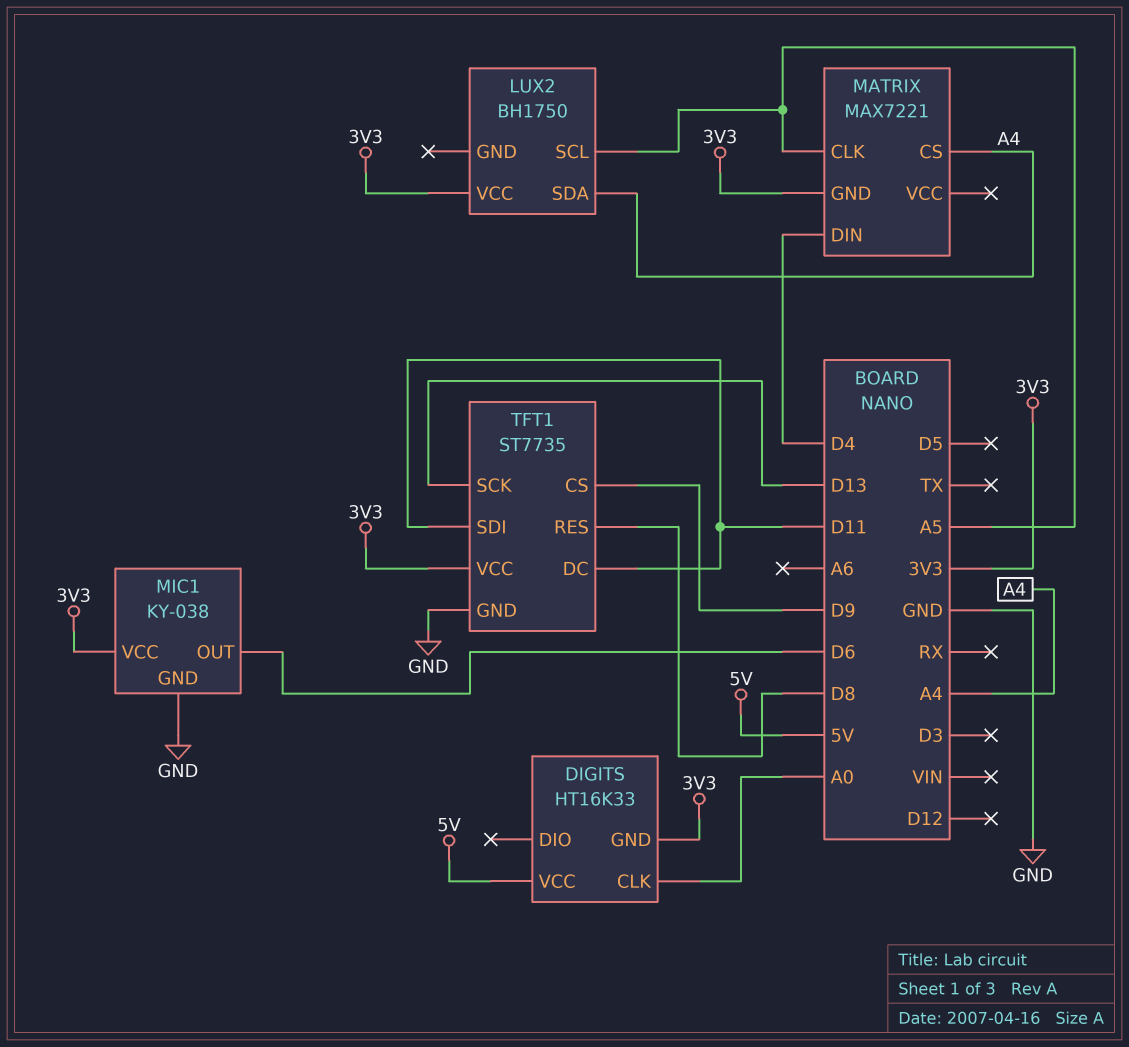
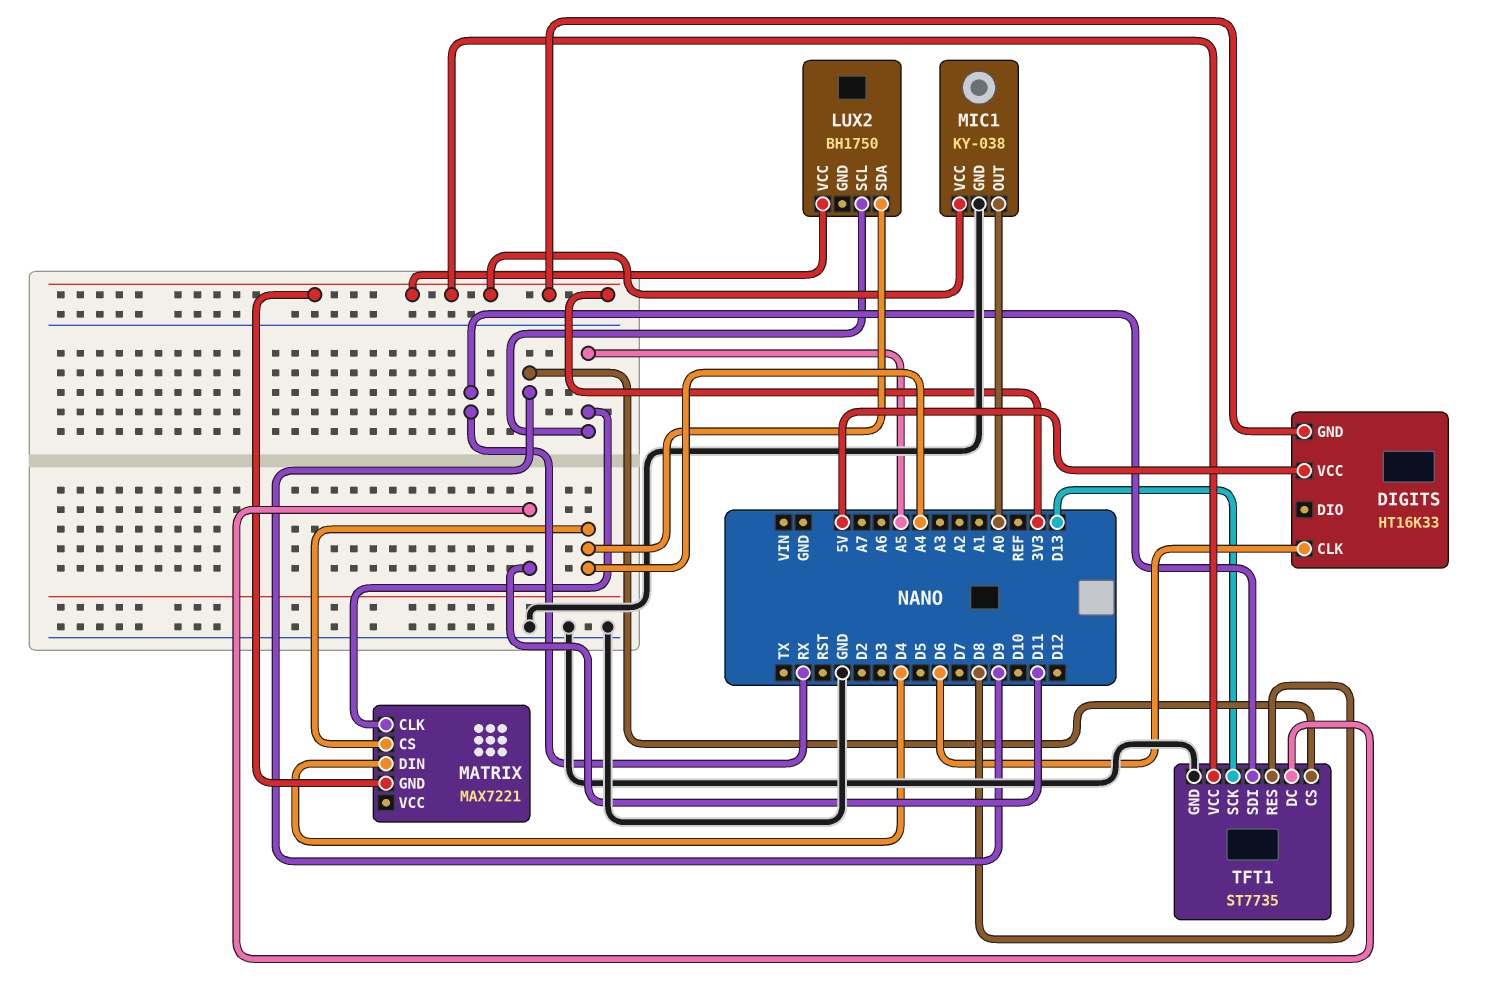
DIGITS pin CLK: A0 -> D6
MIC1 pin OUT: D6 -> A0
TFT1 pin SDI: D11 -> RX

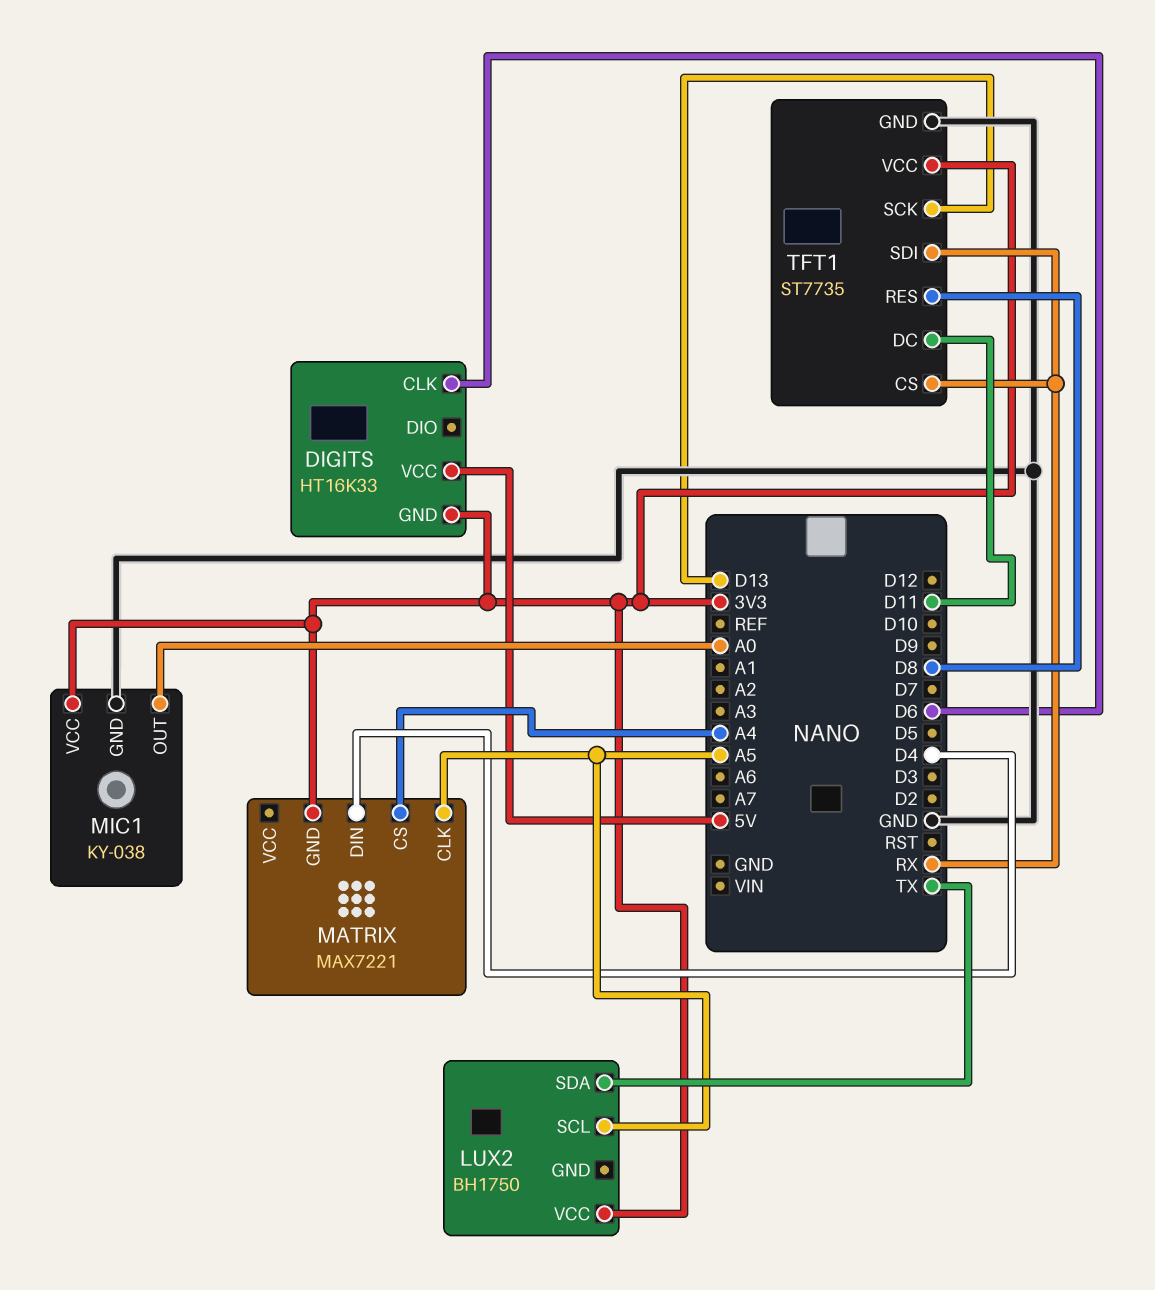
LUX2 pin SDA: A4 -> TX
TFT1 pin CS: D9 -> RX

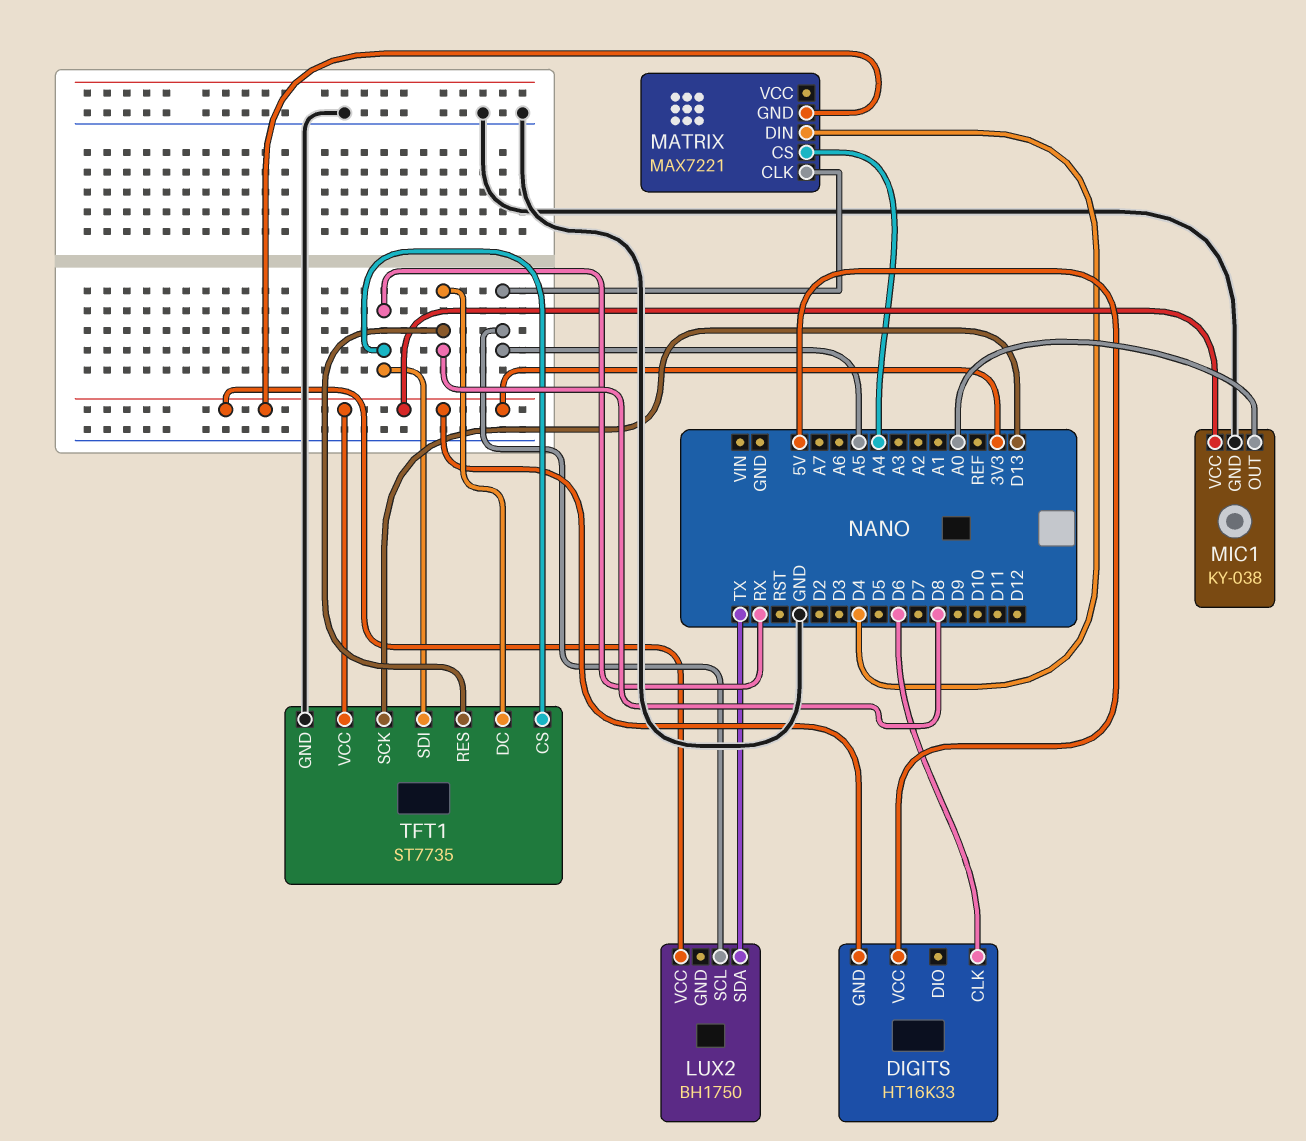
TFT1 pin DC: D11 -> D8

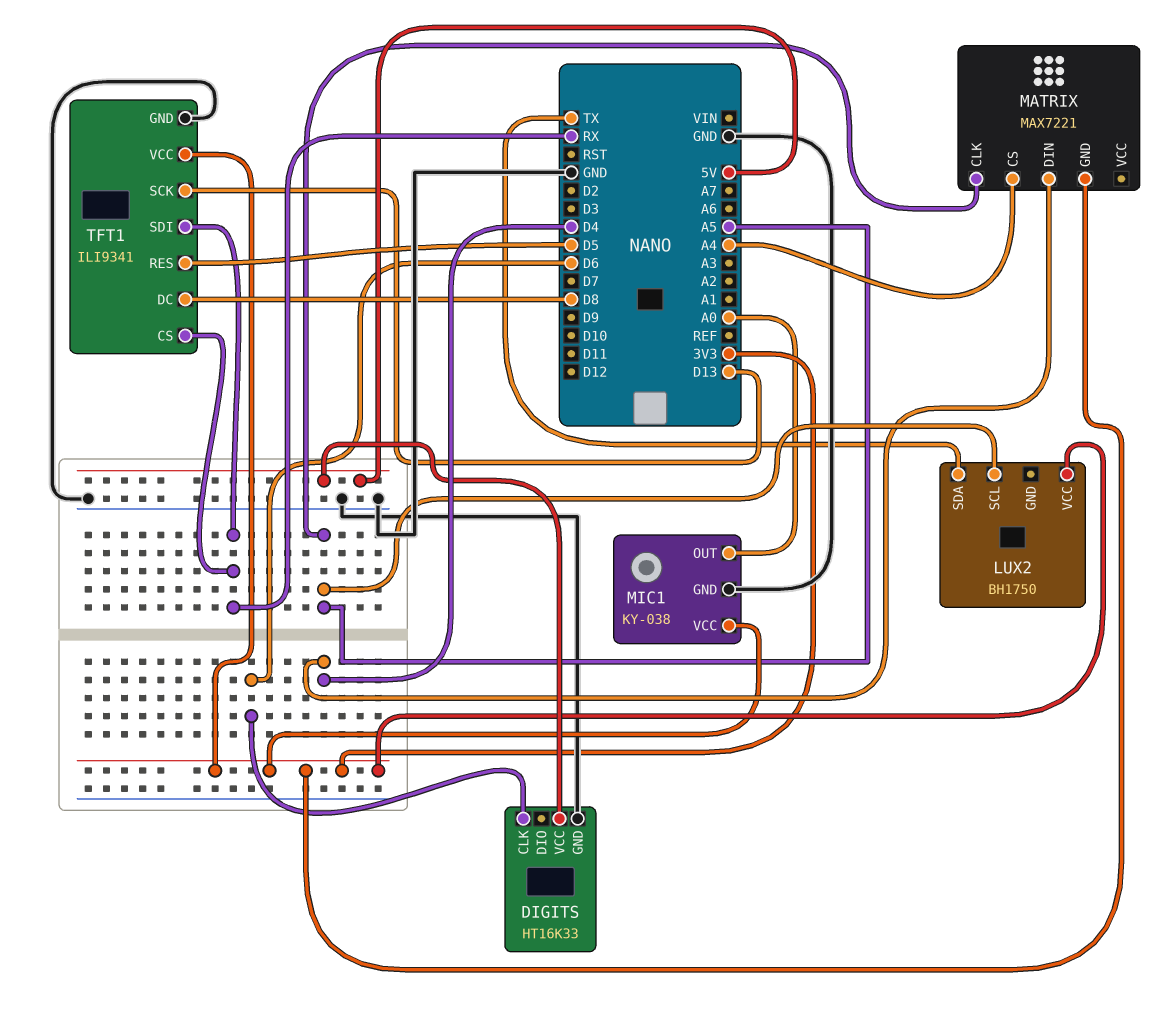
DIGITS pin GND: 3V3 -> GND
TFT1: ST7735 -> ILI9341
TFT1 pin RES: D8 -> D5

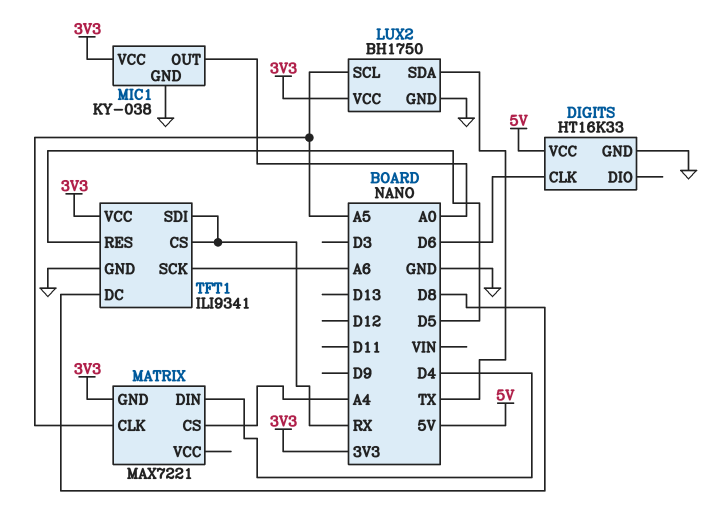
LUX2 pin GND: none -> GND
TFT1 pin SCK: D13 -> A6

